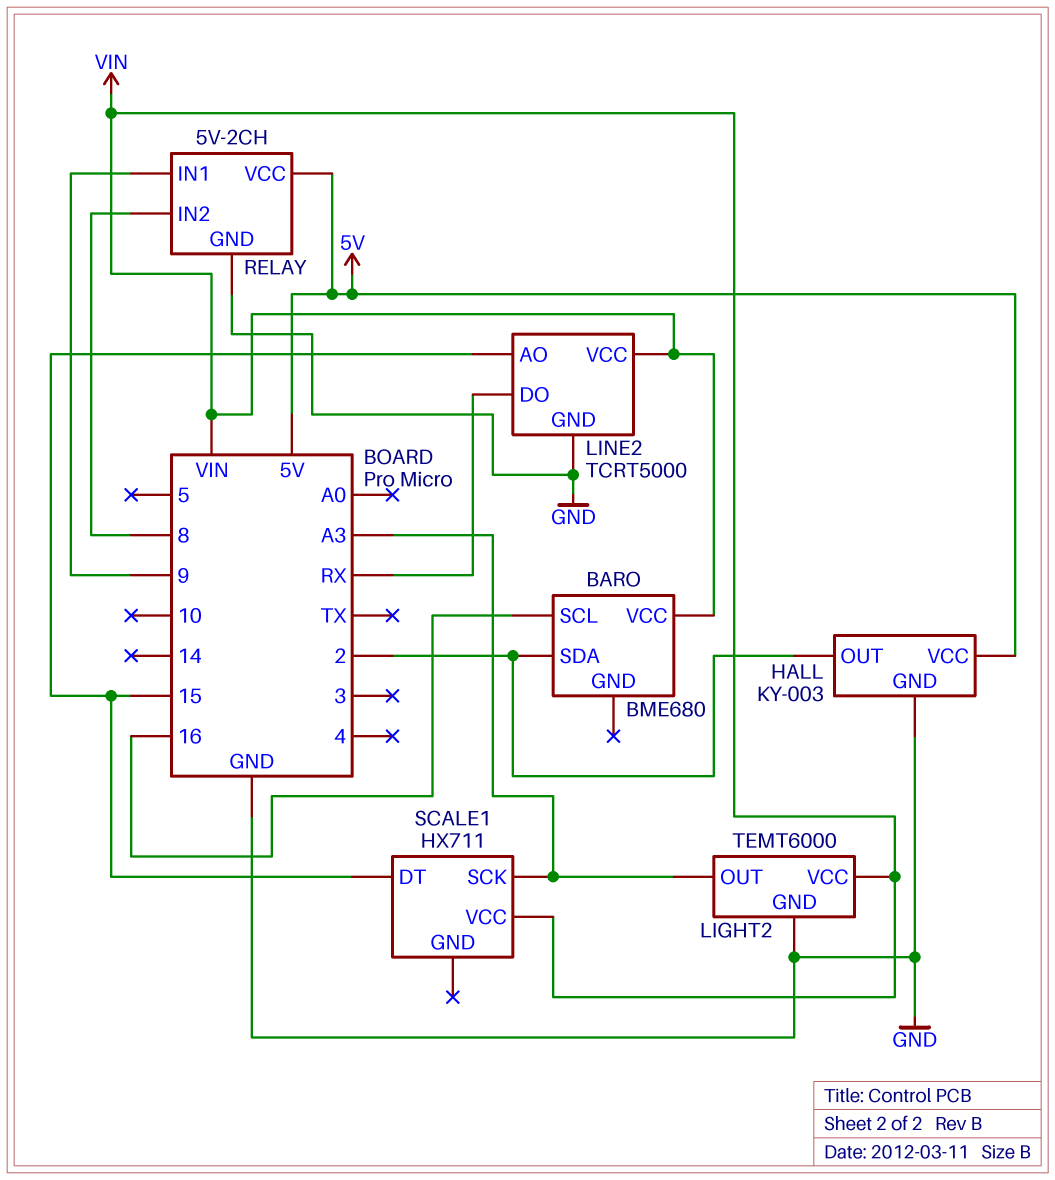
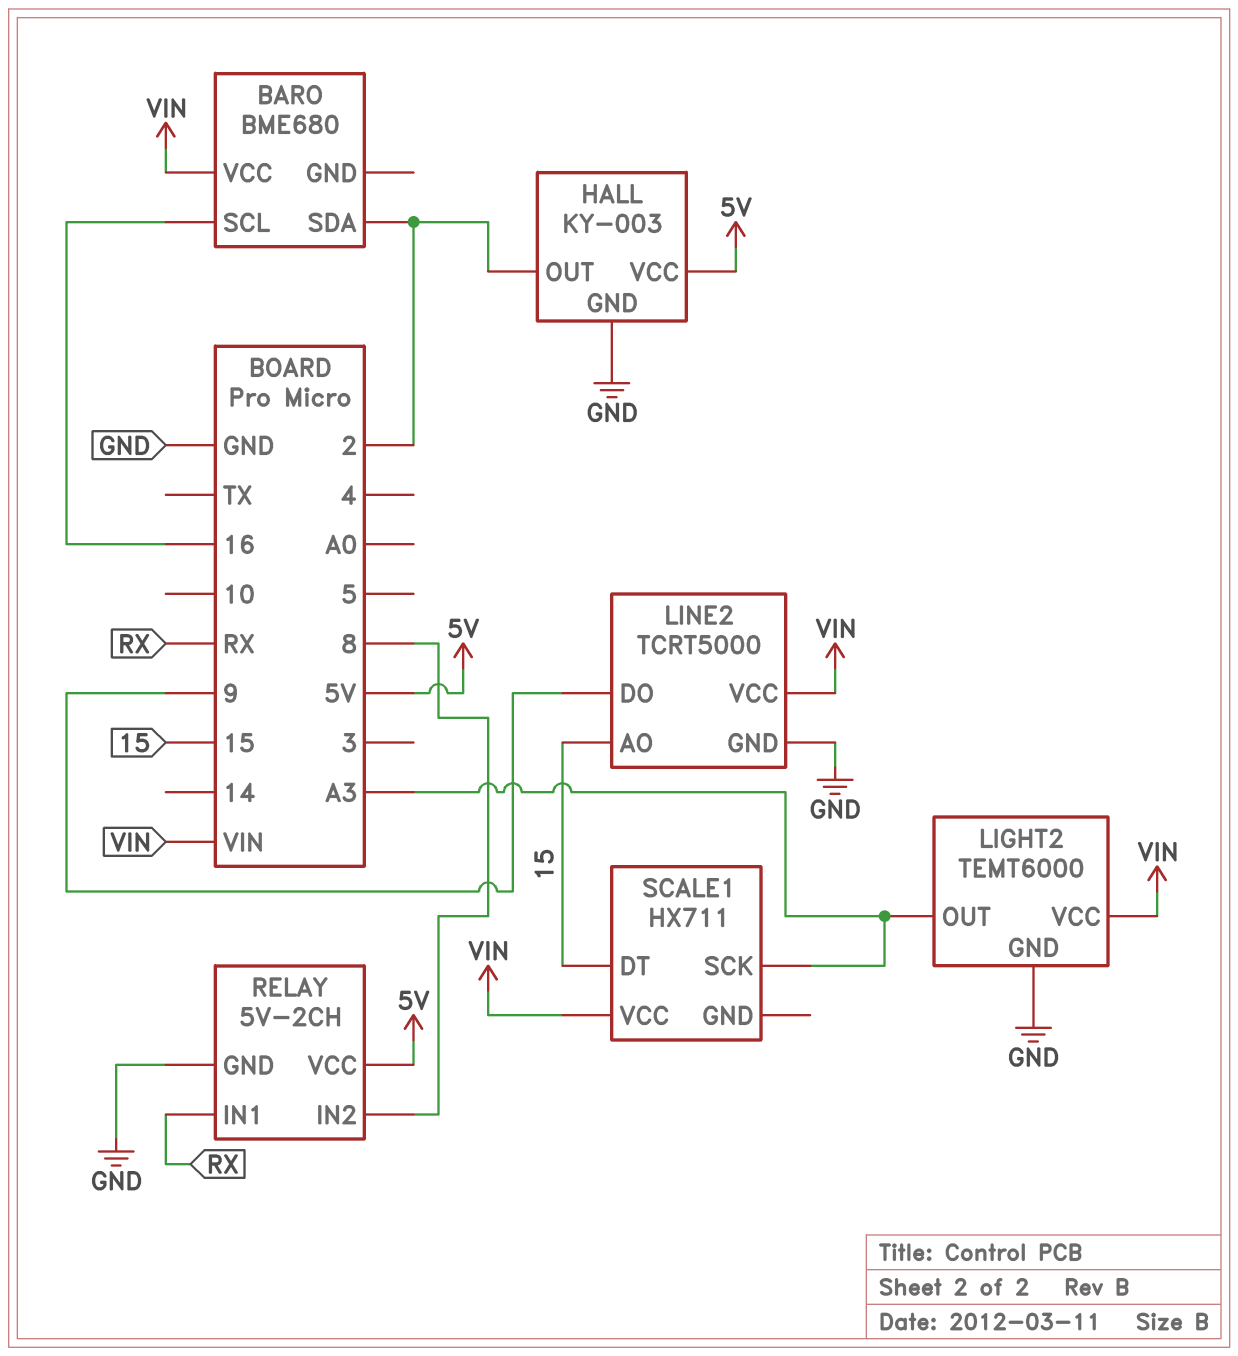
LINE2 pin DO: RX -> 9
RELAY pin IN1: 9 -> RX

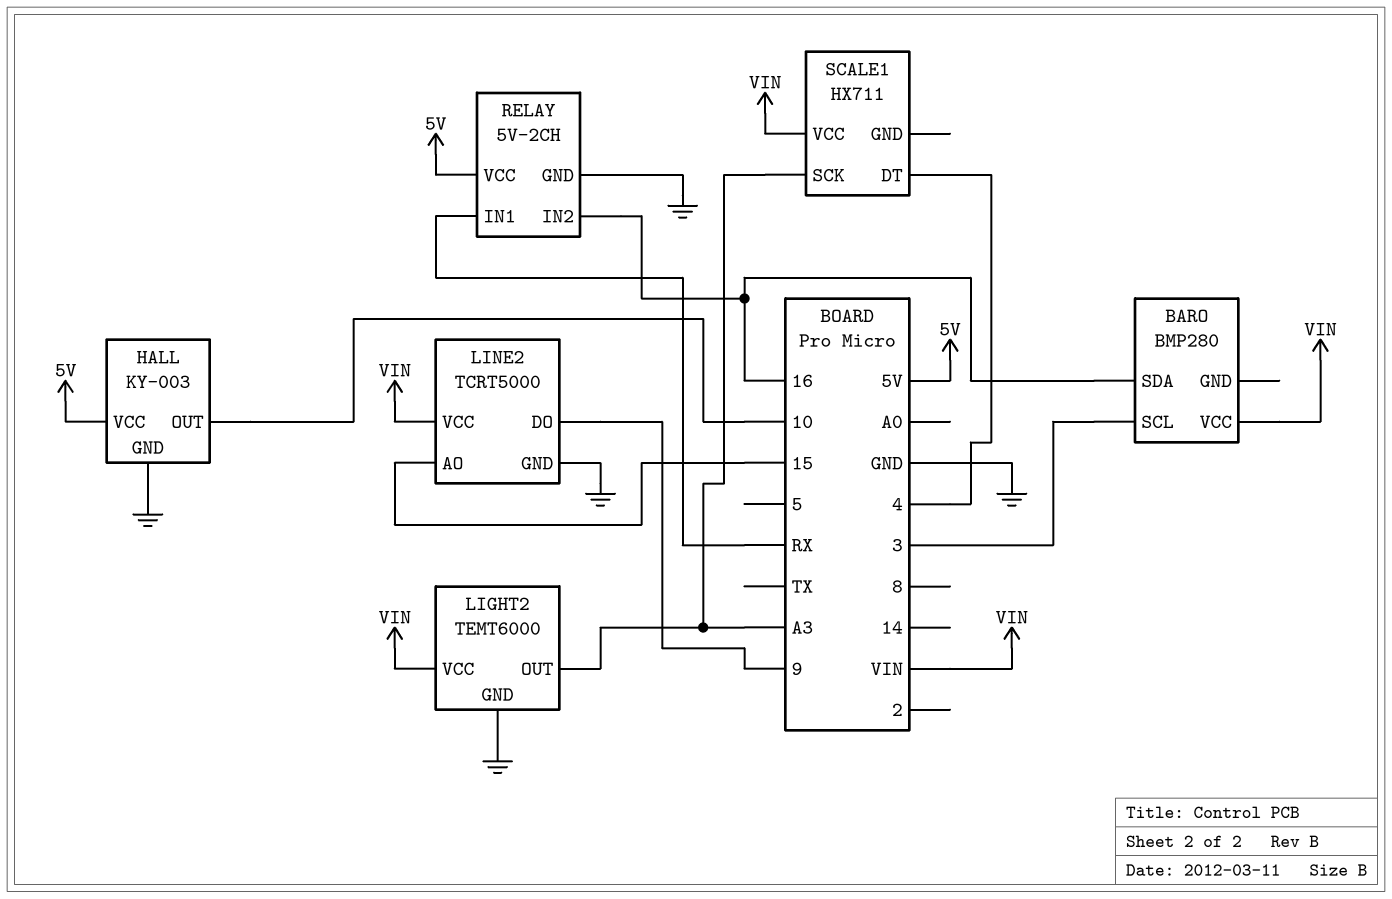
BARO: BME680 -> BMP280
BARO pin SCL: 16 -> 3
BARO pin SDA: 2 -> 16
HALL pin OUT: 2 -> 10
RELAY pin IN2: 8 -> 16
SCALE1 pin DT: 15 -> 4

